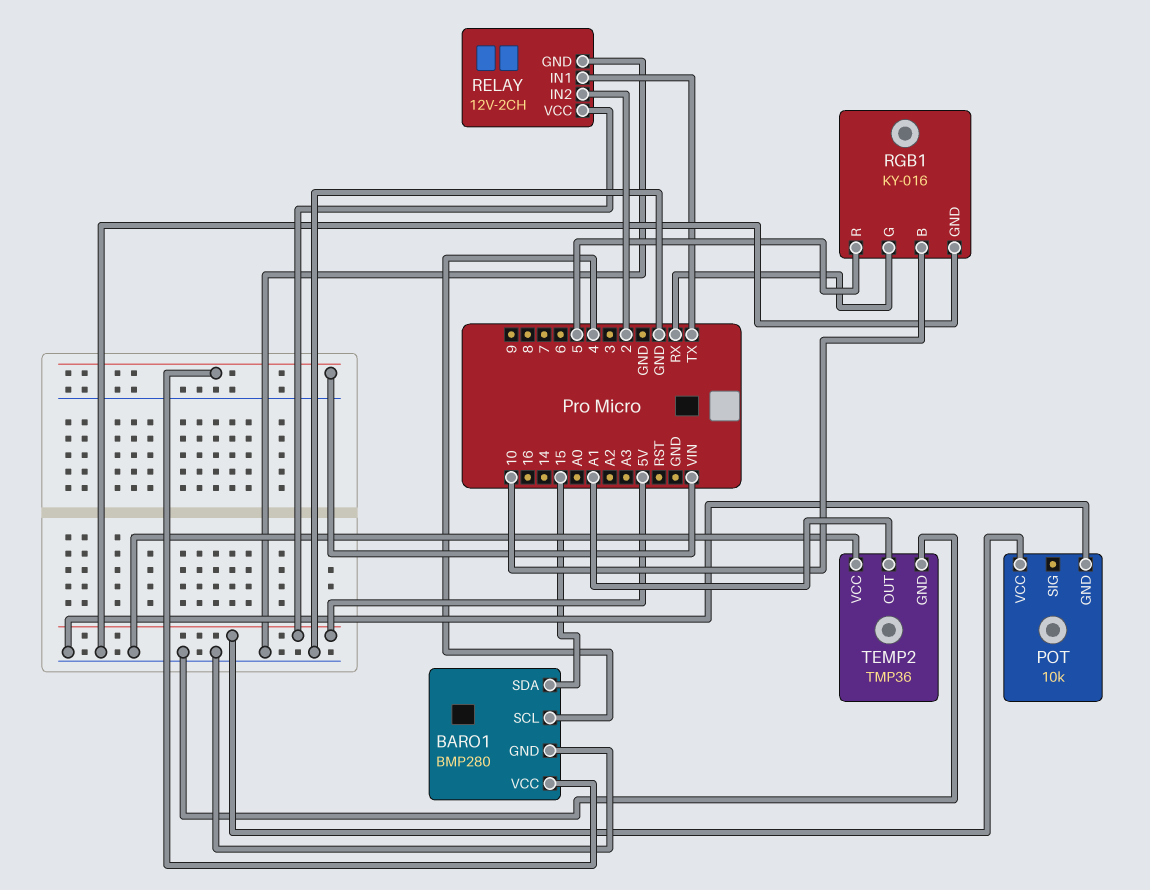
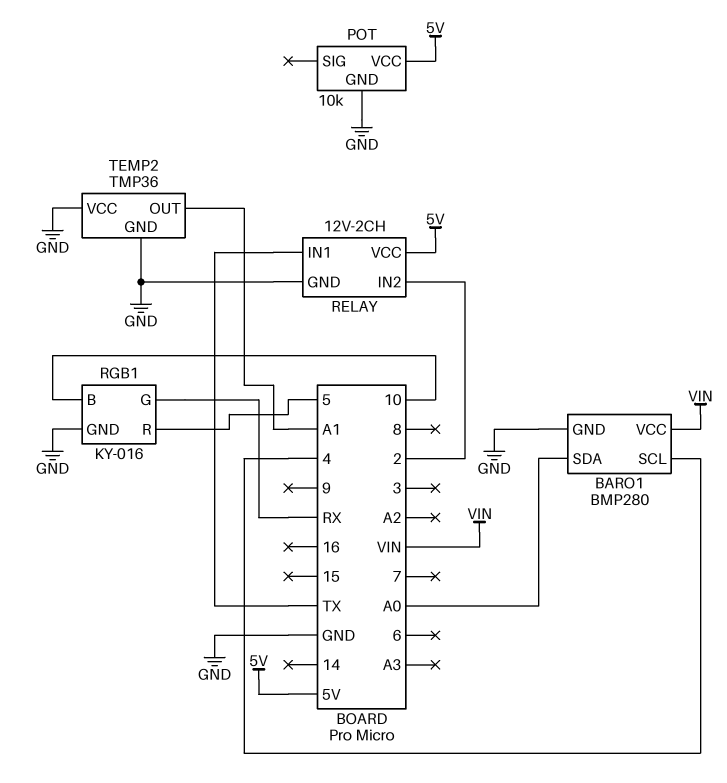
BARO1 pin SDA: 15 -> A0

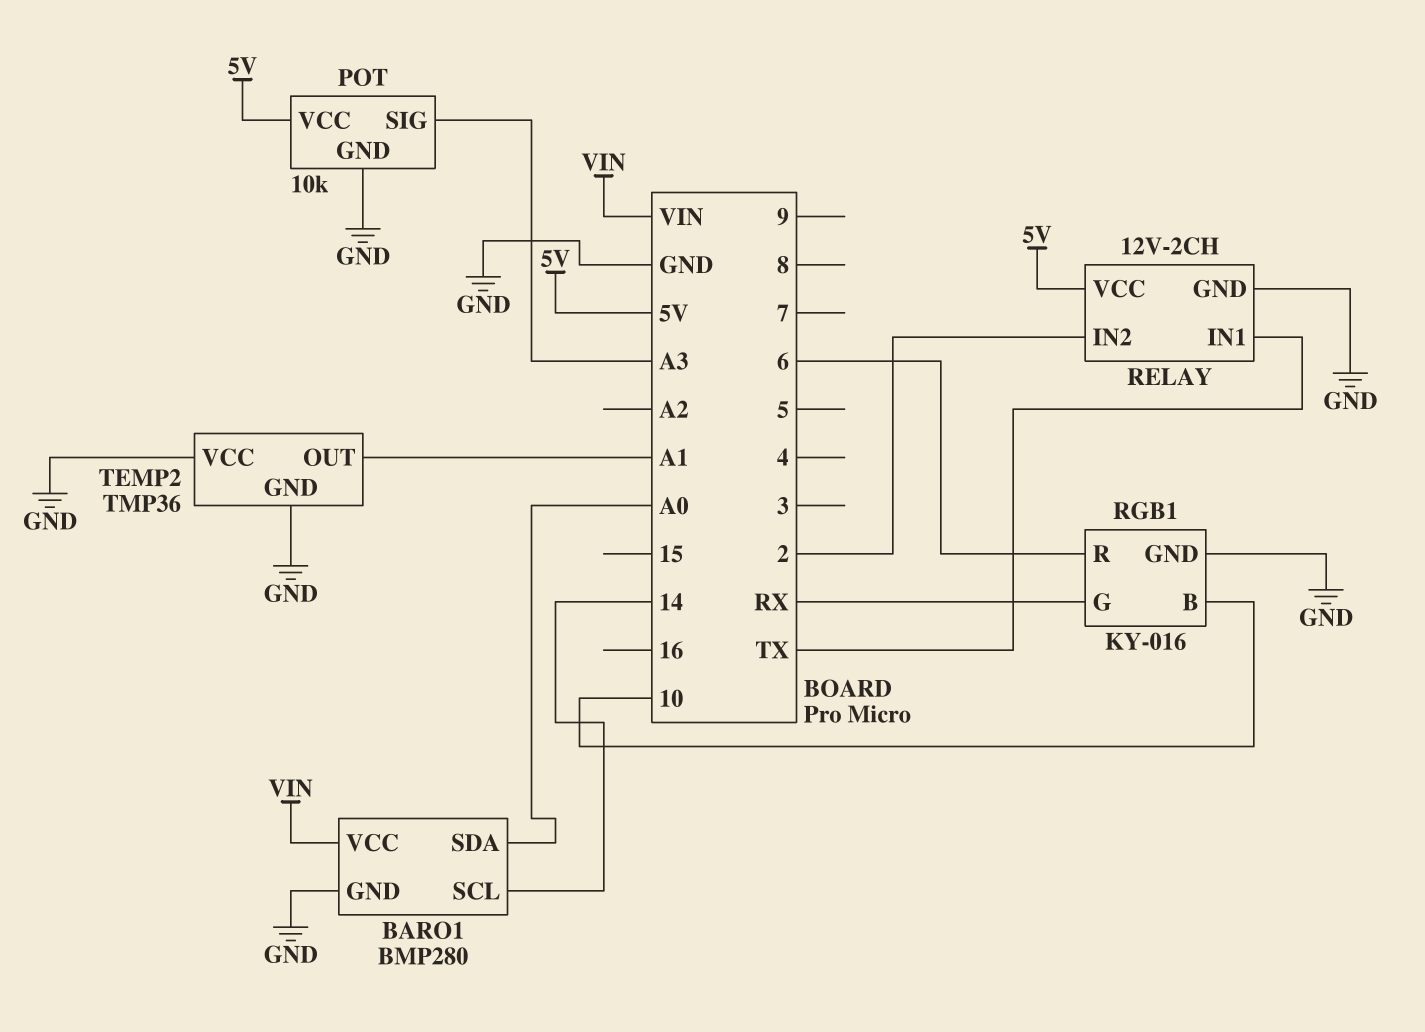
BARO1 pin SCL: 4 -> 14
POT pin SIG: none -> A3
RGB1 pin R: 5 -> 6

